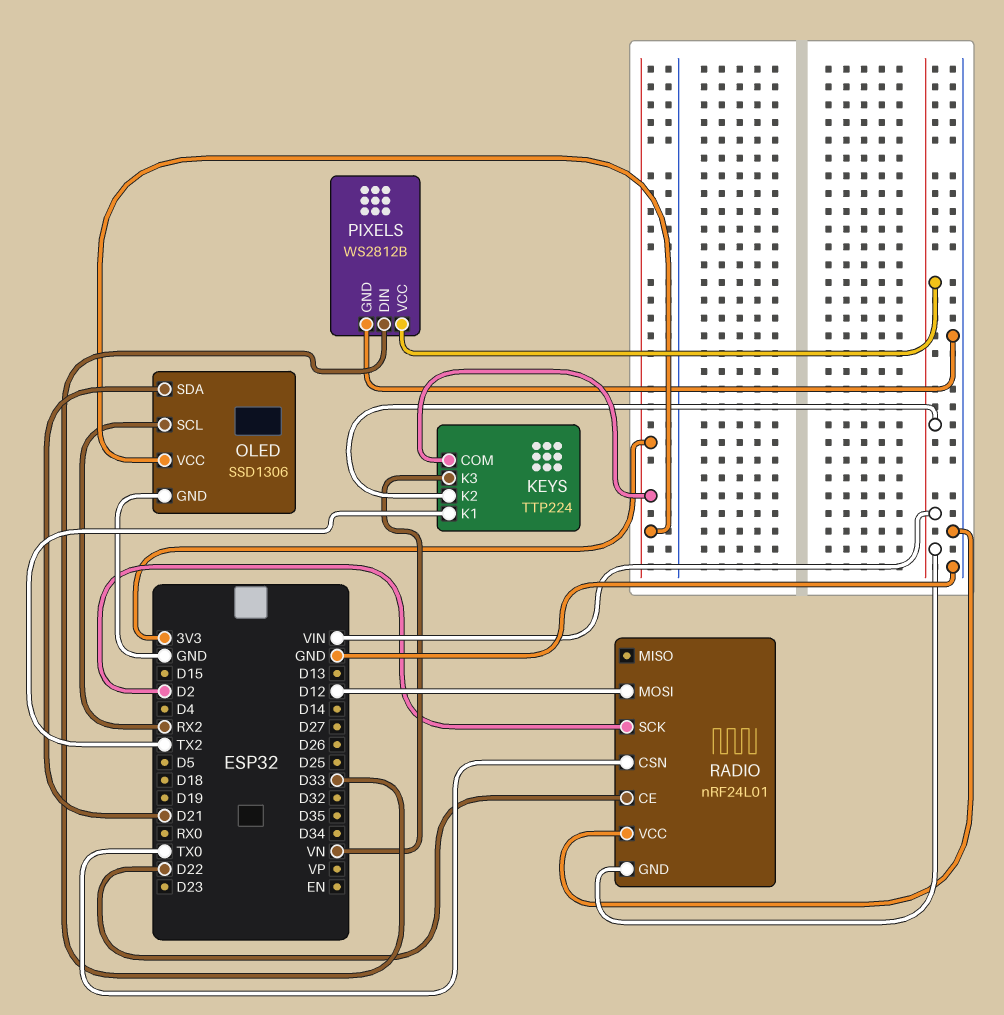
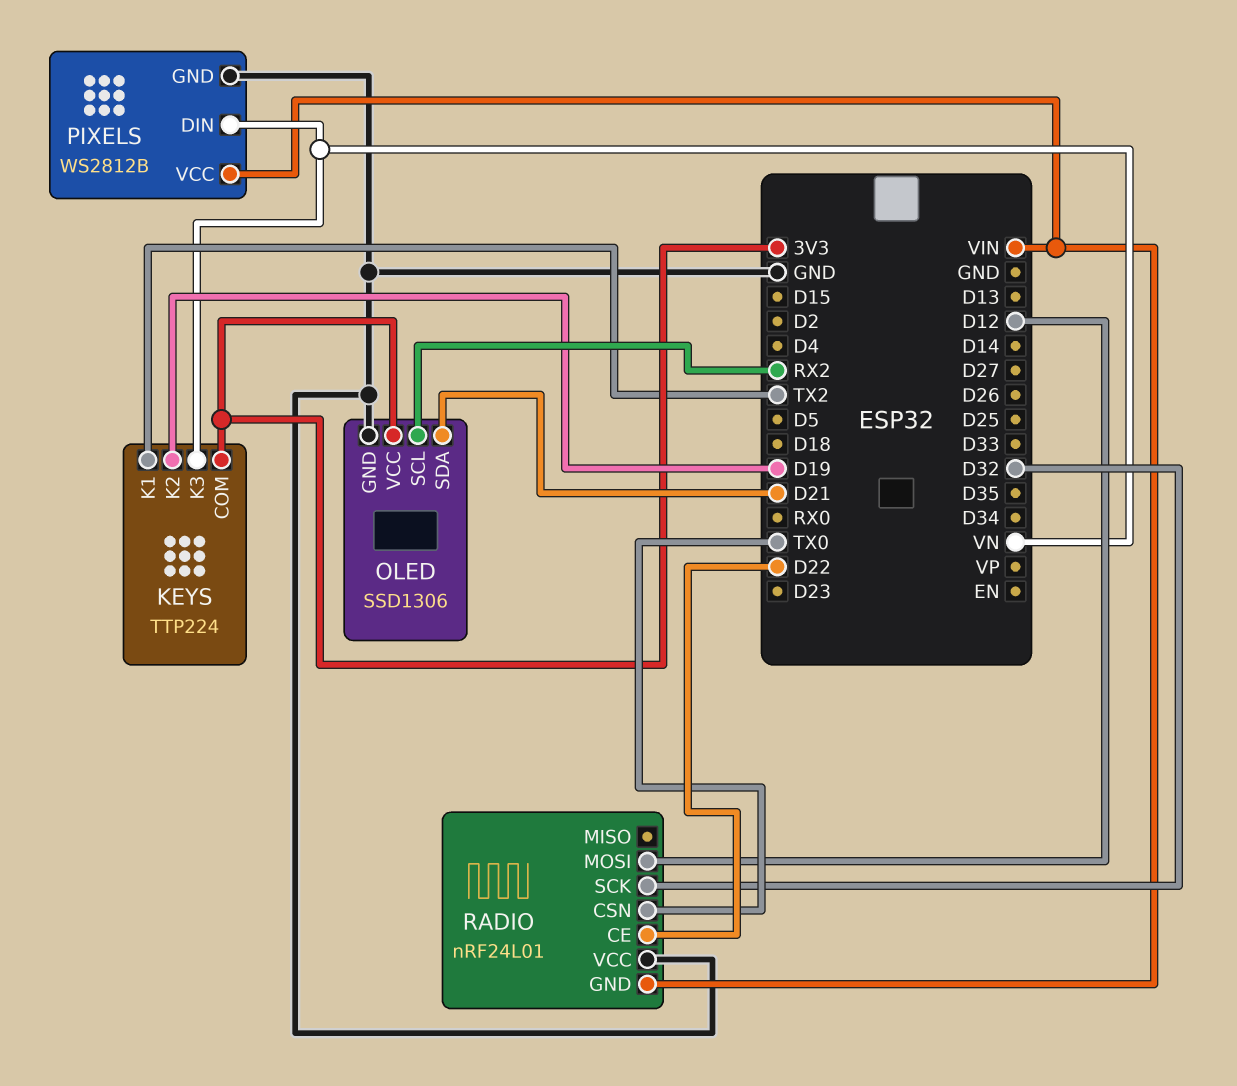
KEYS pin K2: VIN -> D19
PIXELS pin DIN: D33 -> VN
RADIO pin SCK: D2 -> D32

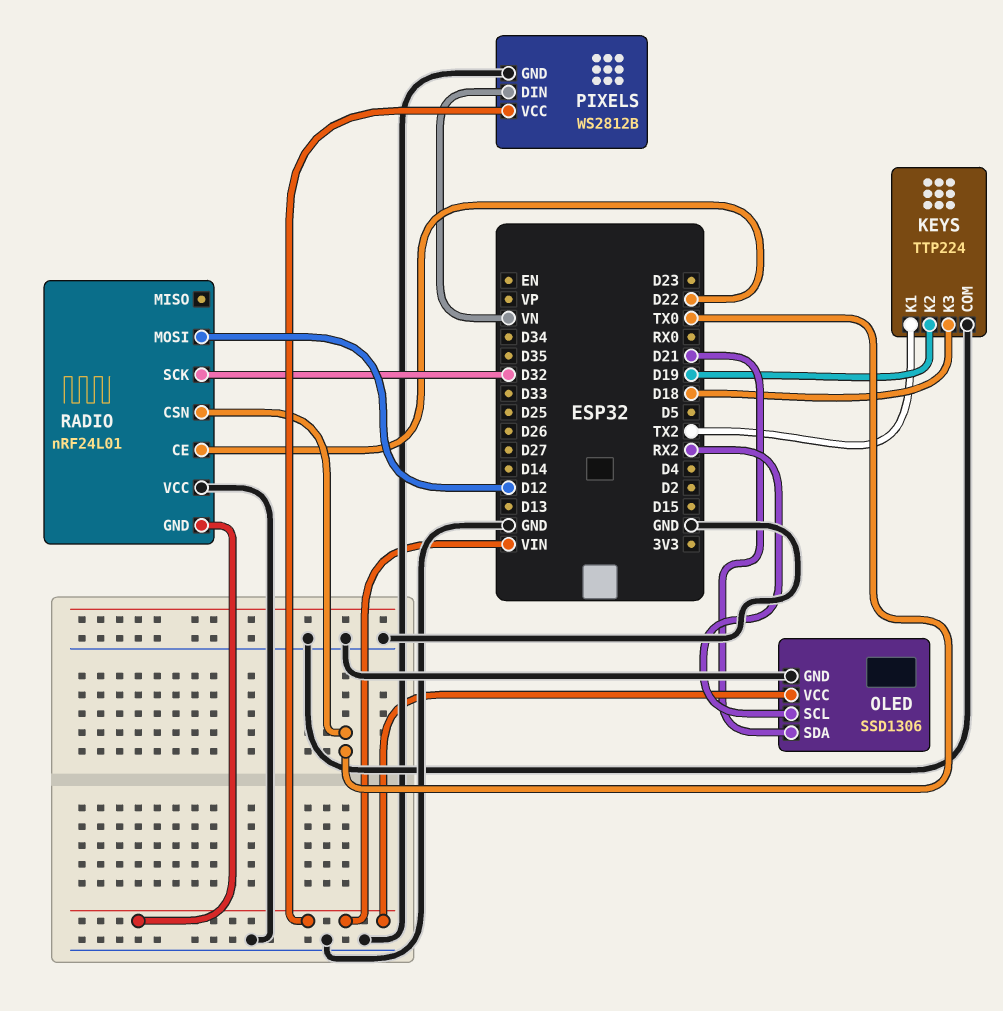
KEYS pin COM: 3V3 -> GND
KEYS pin K3: VN -> D18
OLED pin VCC: 3V3 -> VIN

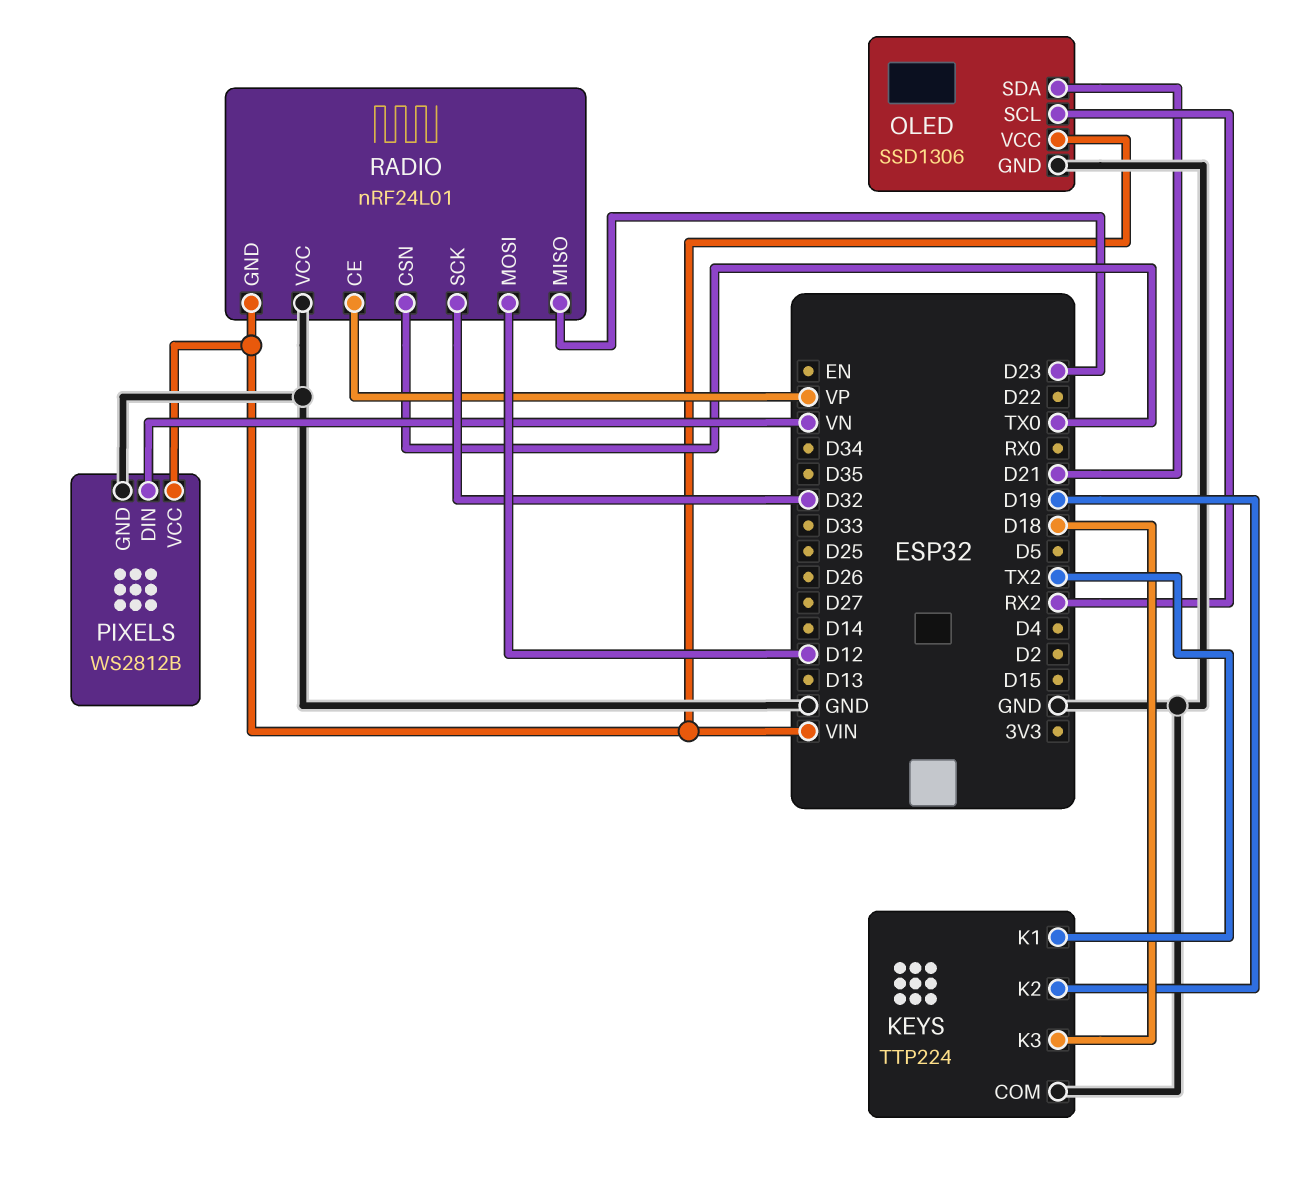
RADIO pin CE: D22 -> VP
RADIO pin MISO: none -> D23

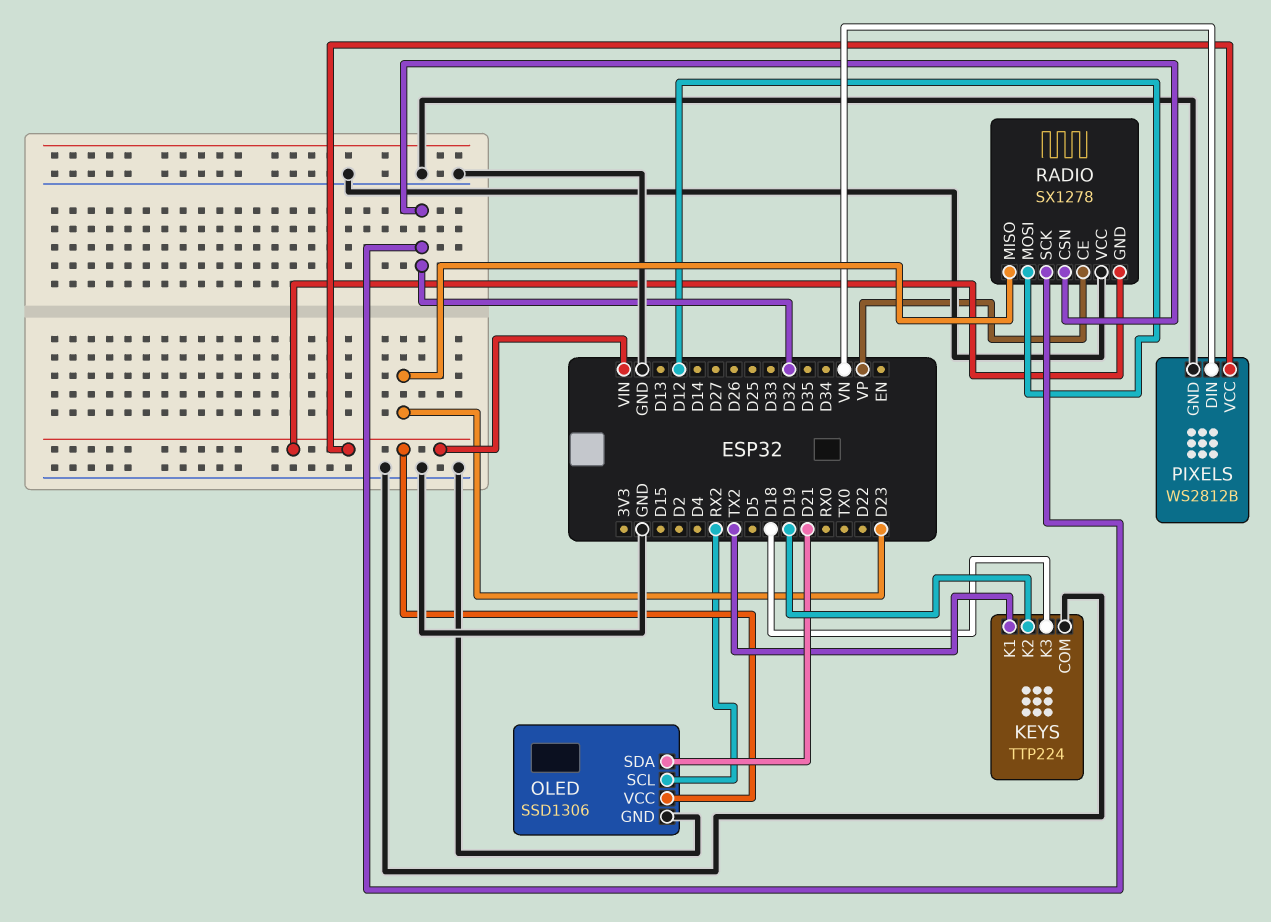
RADIO: nRF24L01 -> SX1278
RADIO pin CSN: TX0 -> D32

